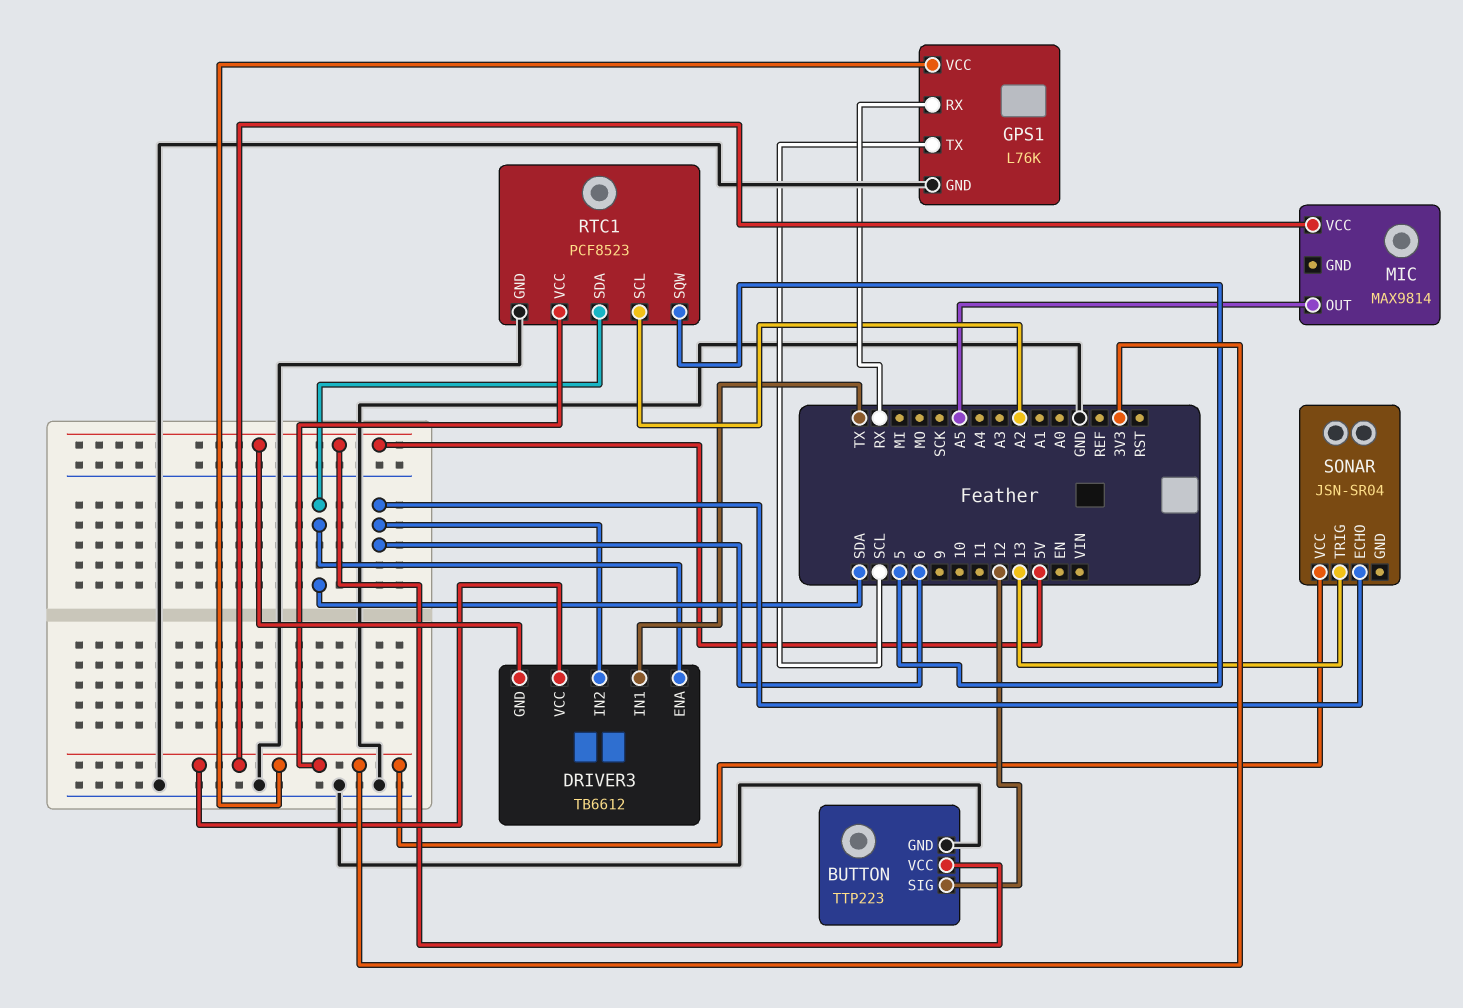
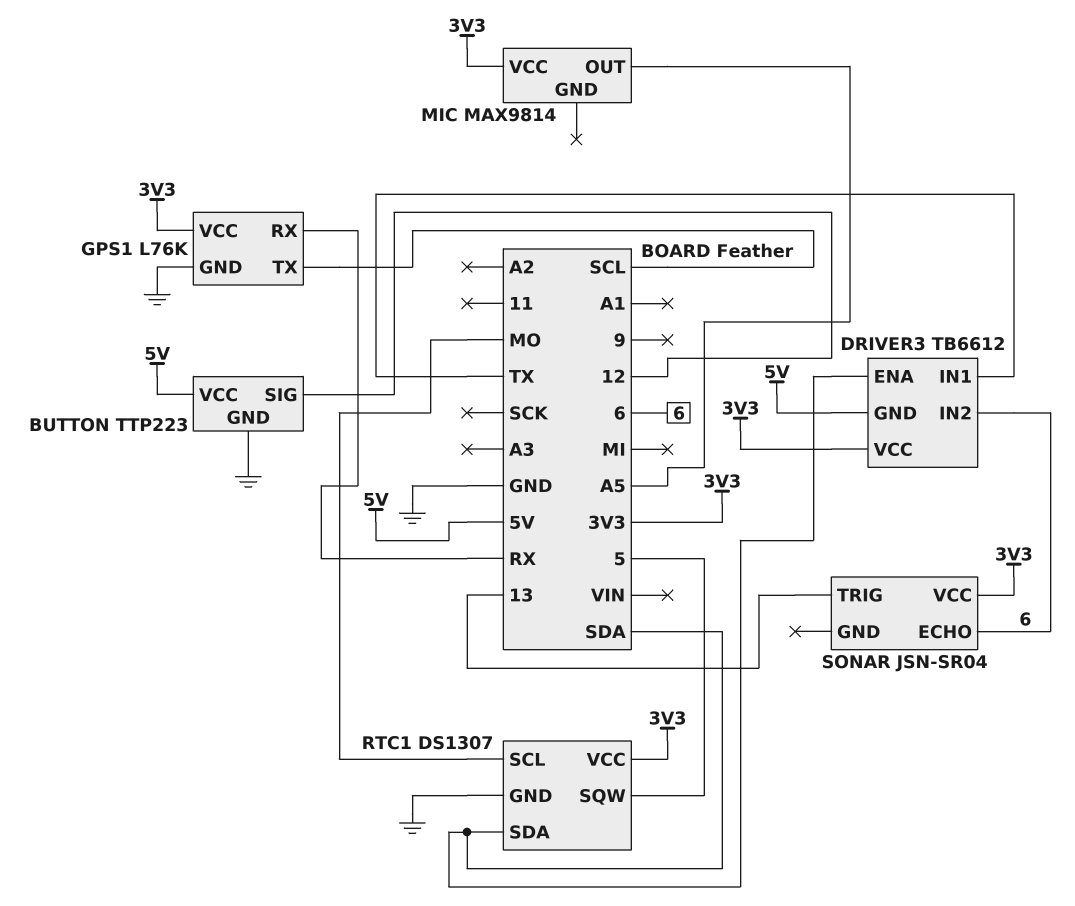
RTC1: PCF8523 -> DS1307
RTC1 pin SCL: A2 -> MO

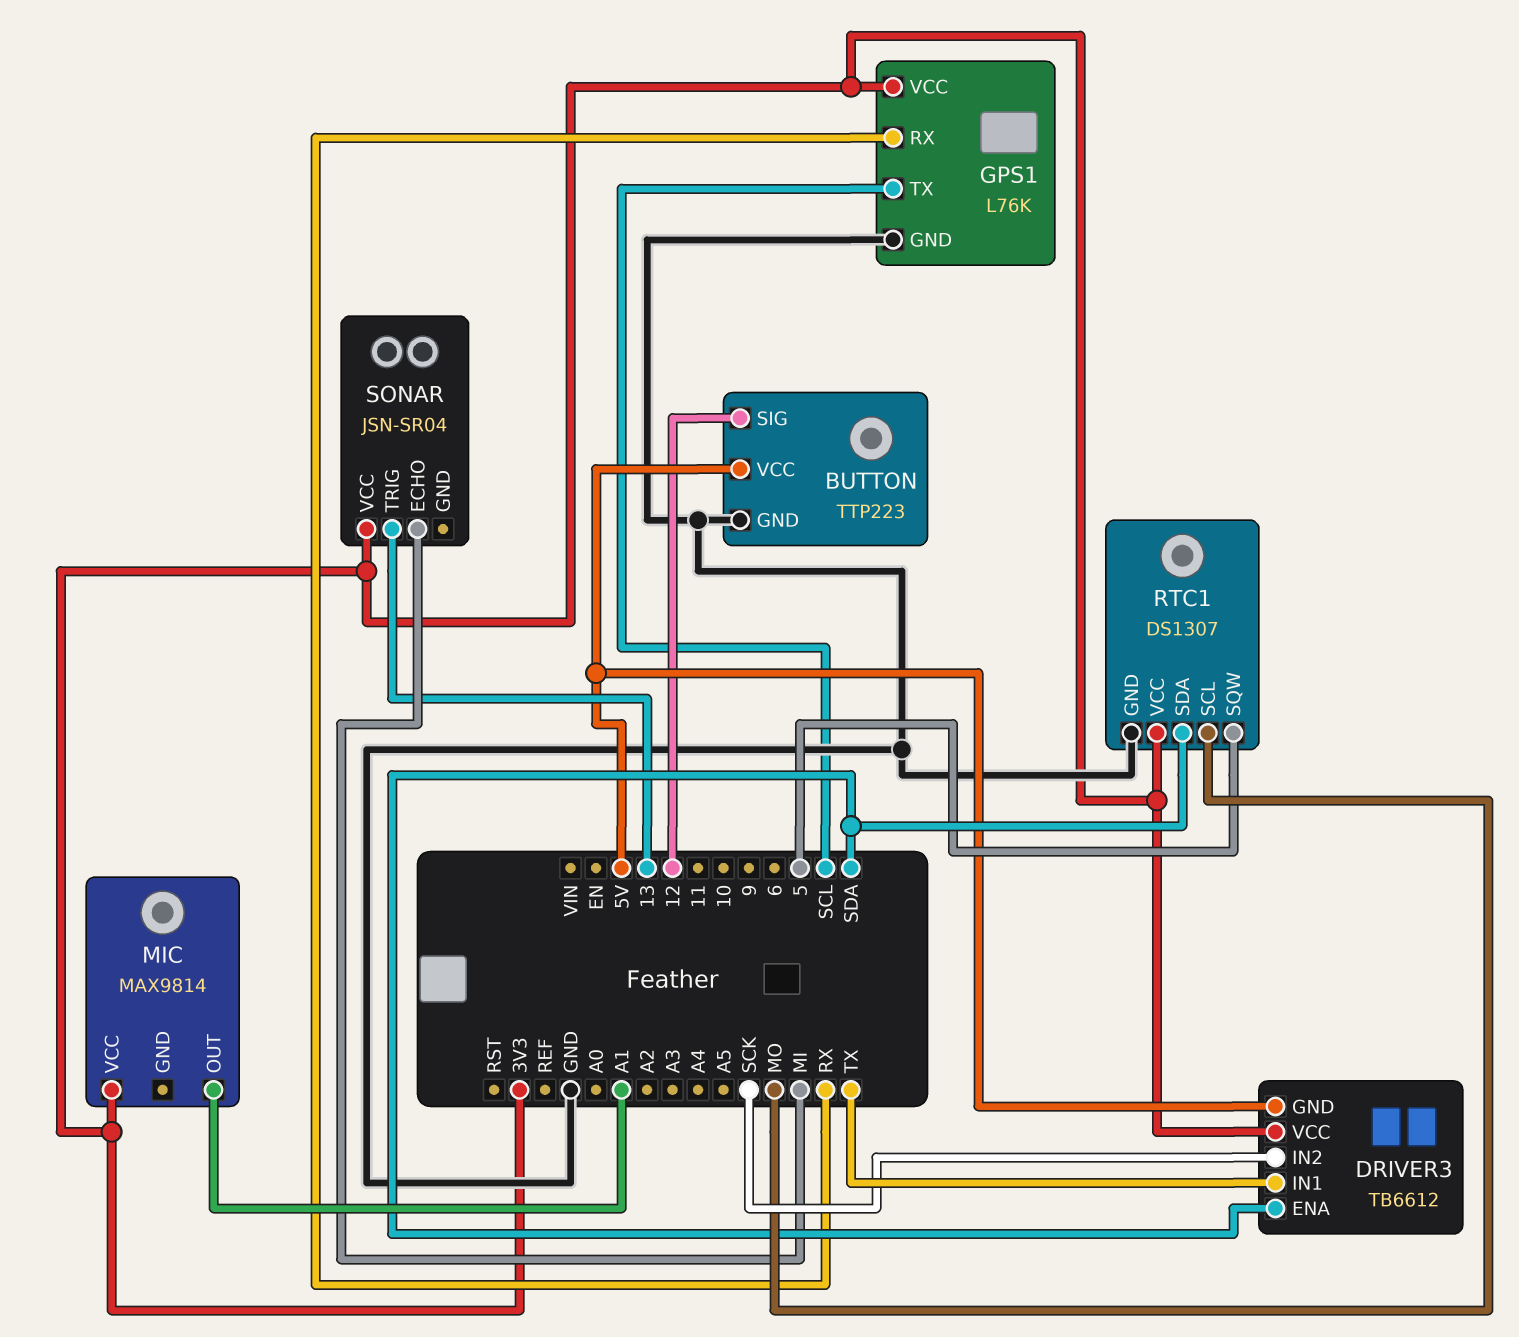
DRIVER3 pin IN2: 6 -> SCK
MIC pin OUT: A5 -> A1
SONAR pin ECHO: 6 -> MI

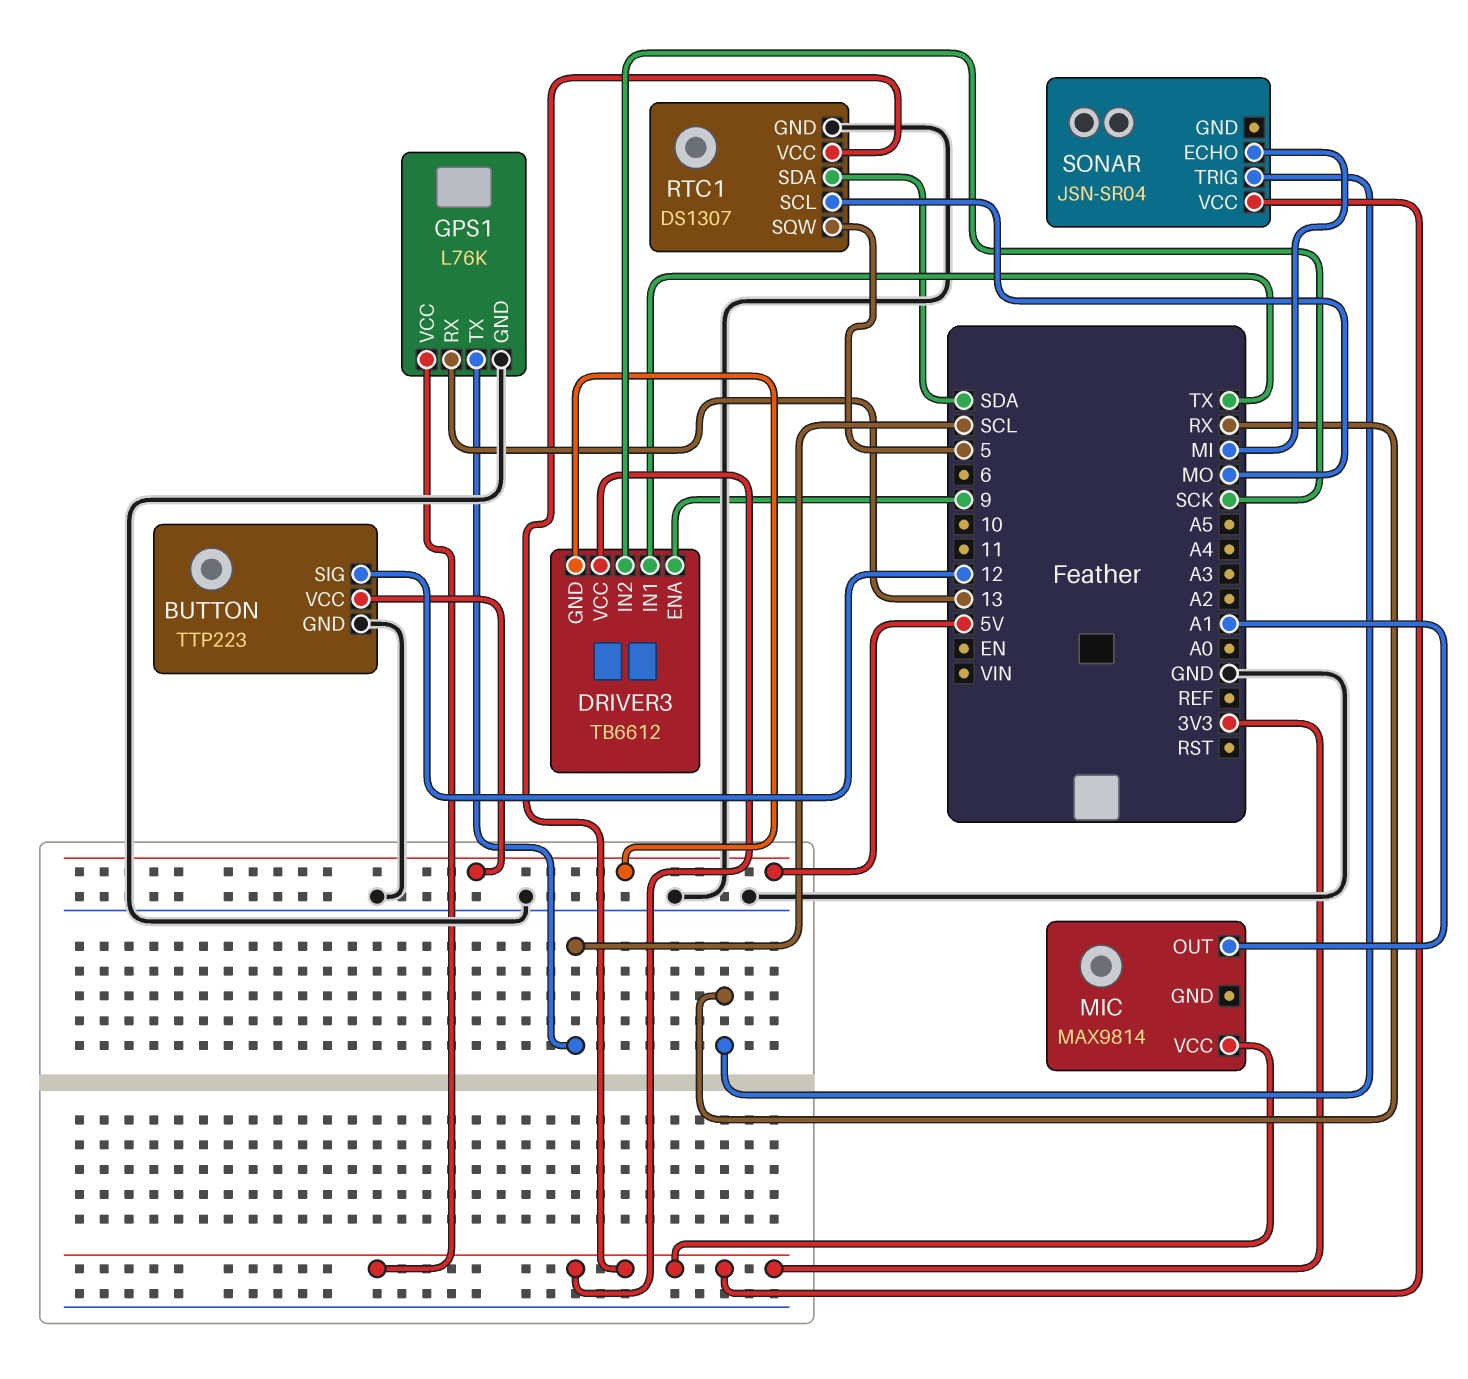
DRIVER3 pin ENA: SDA -> 9
GPS1 pin RX: RX -> 13
SONAR pin TRIG: 13 -> RX

